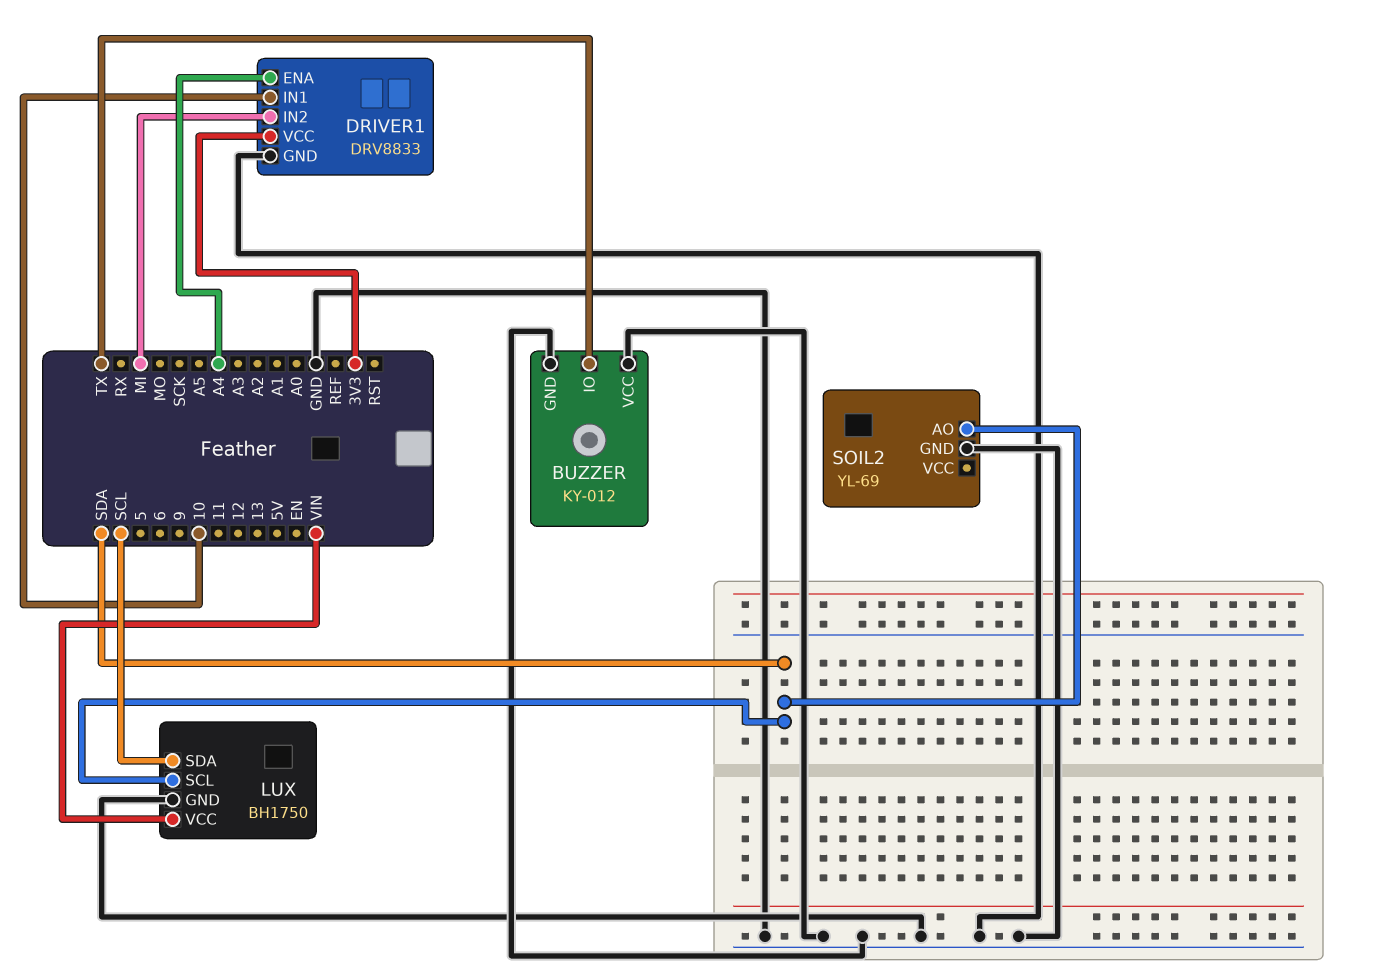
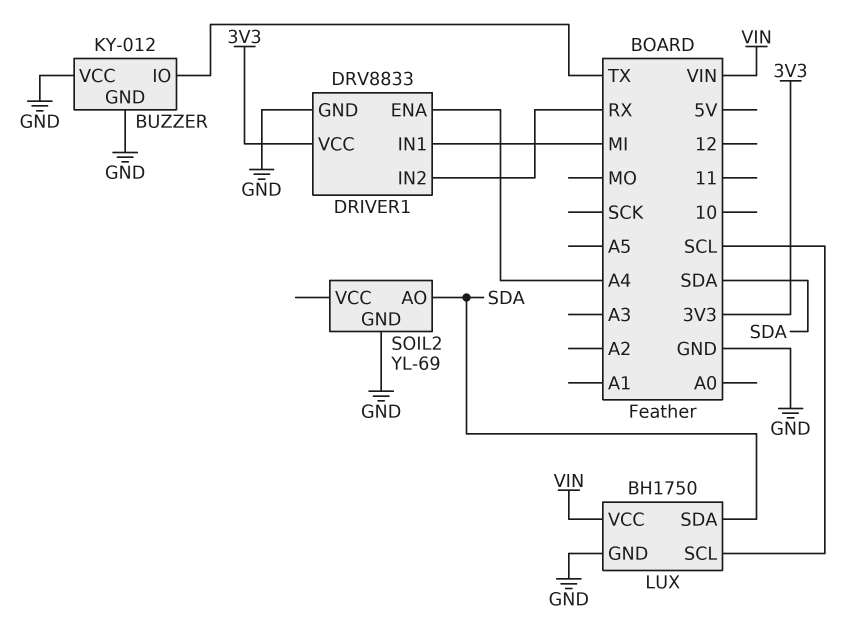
DRIVER1 pin IN1: 10 -> MI
DRIVER1 pin IN2: MI -> RX
LUX pin SCL: SDA -> SCL
LUX pin SDA: SCL -> SDA

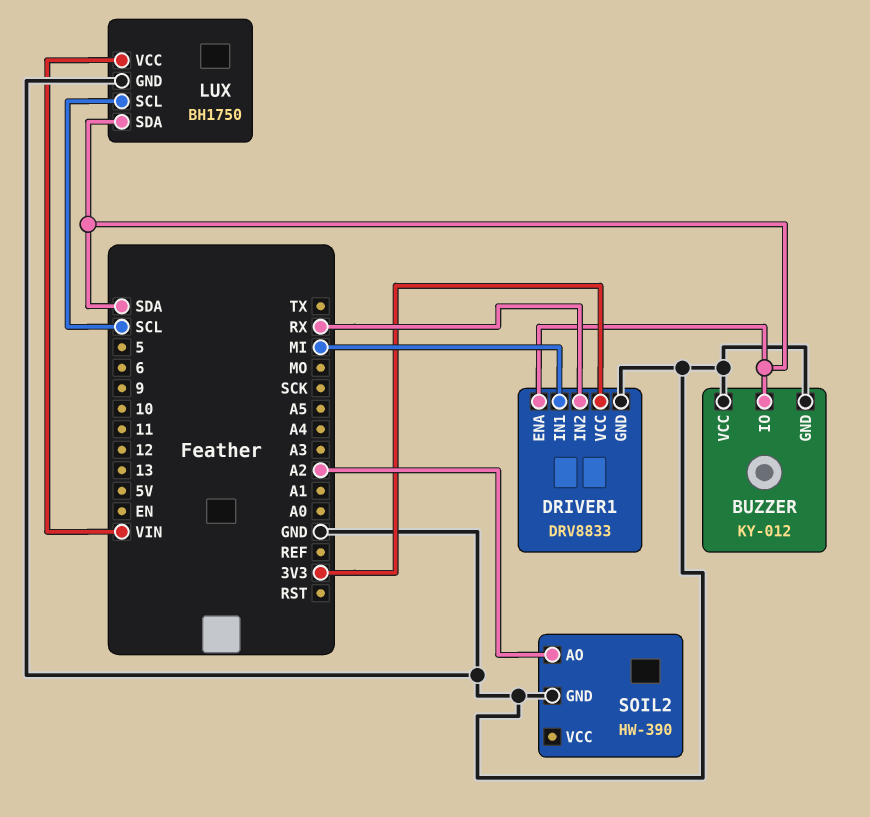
BUZZER pin IO: TX -> SDA
DRIVER1 pin ENA: A4 -> SDA
SOIL2: YL-69 -> HW-390
SOIL2 pin AO: SDA -> A2

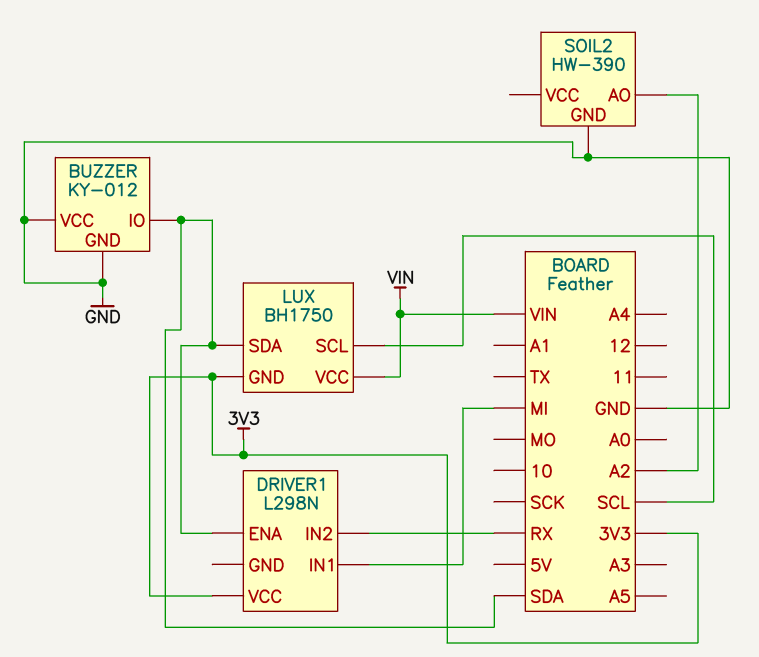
DRIVER1: DRV8833 -> L298N
DRIVER1 pin GND: GND -> none
LUX pin GND: GND -> 3V3

